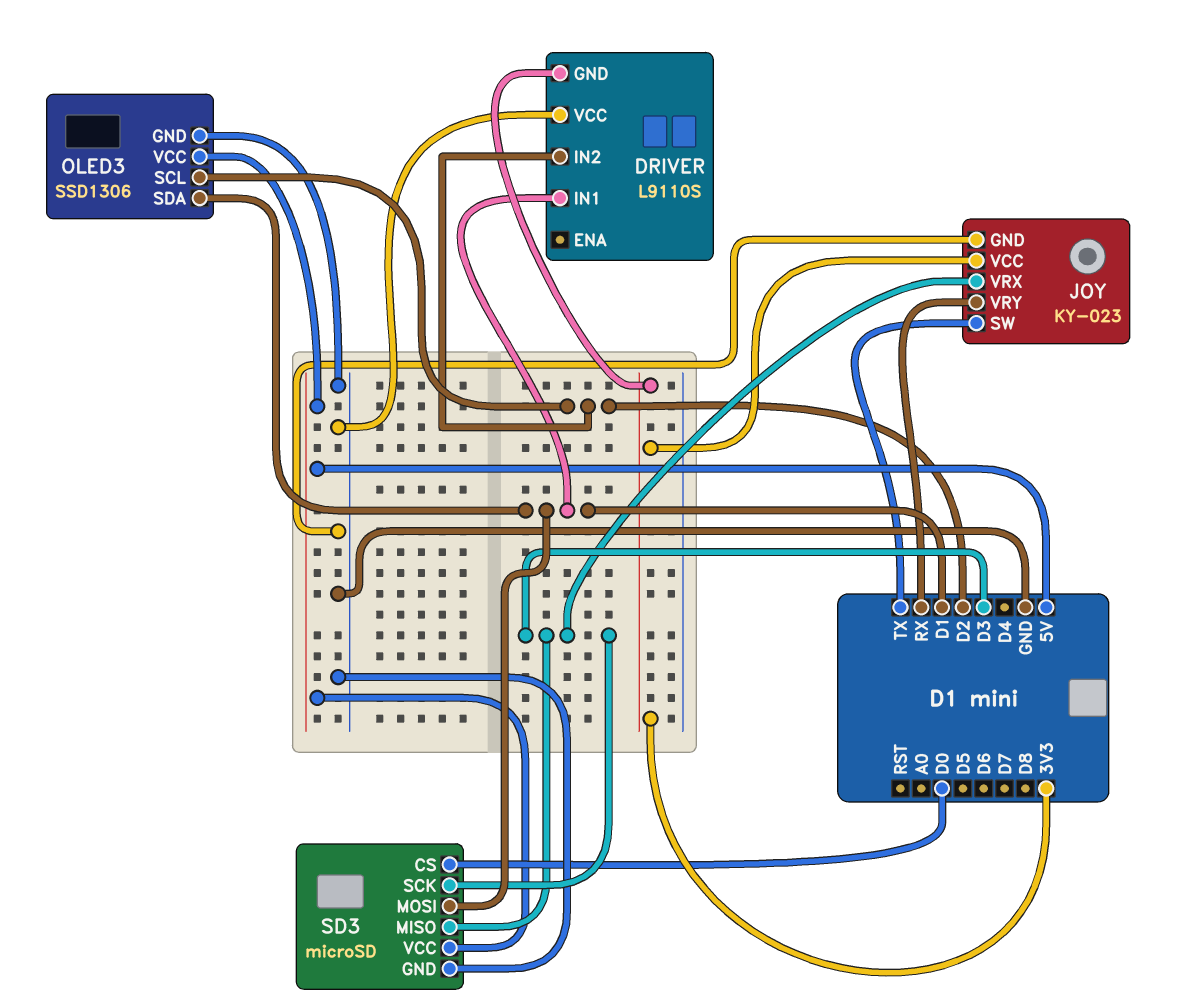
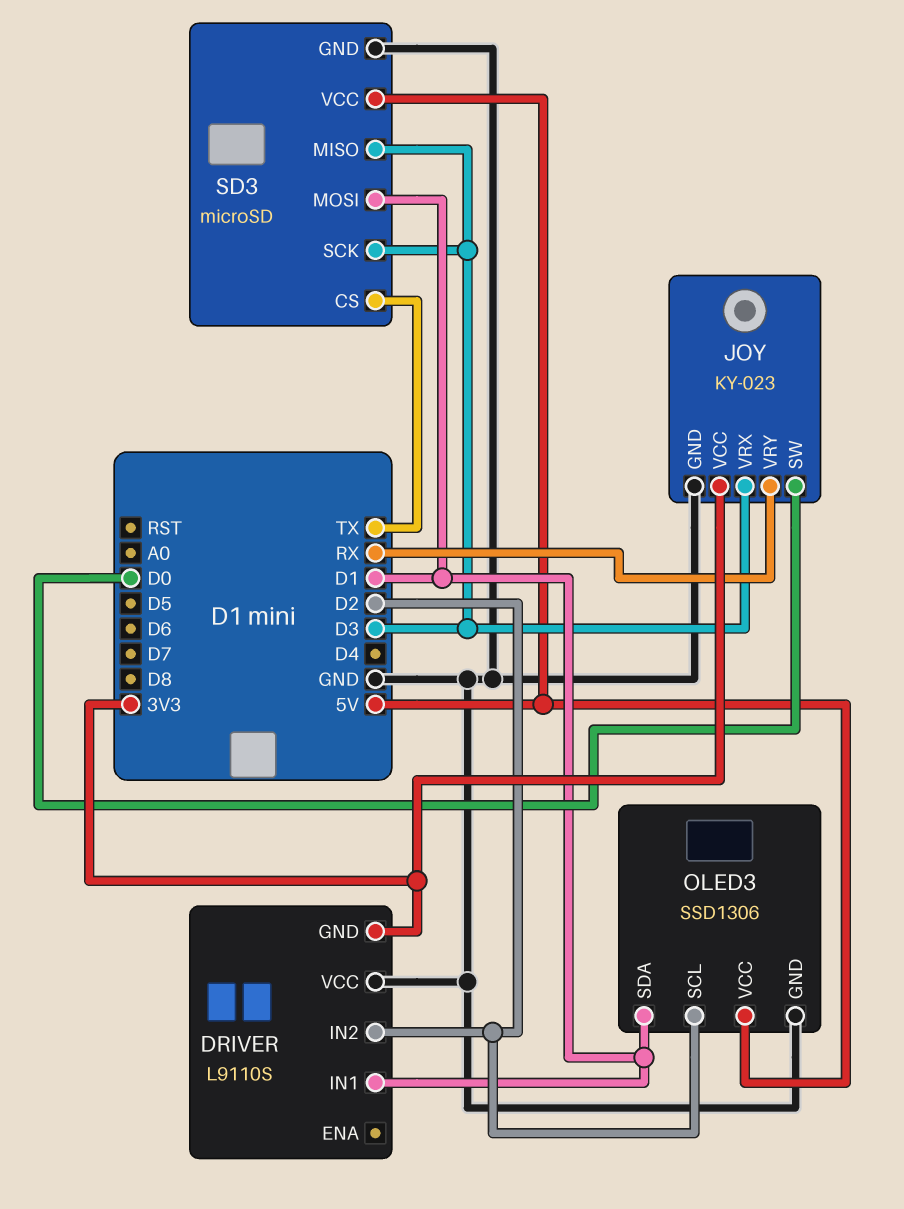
JOY pin SW: TX -> D0
SD3 pin CS: D0 -> TX

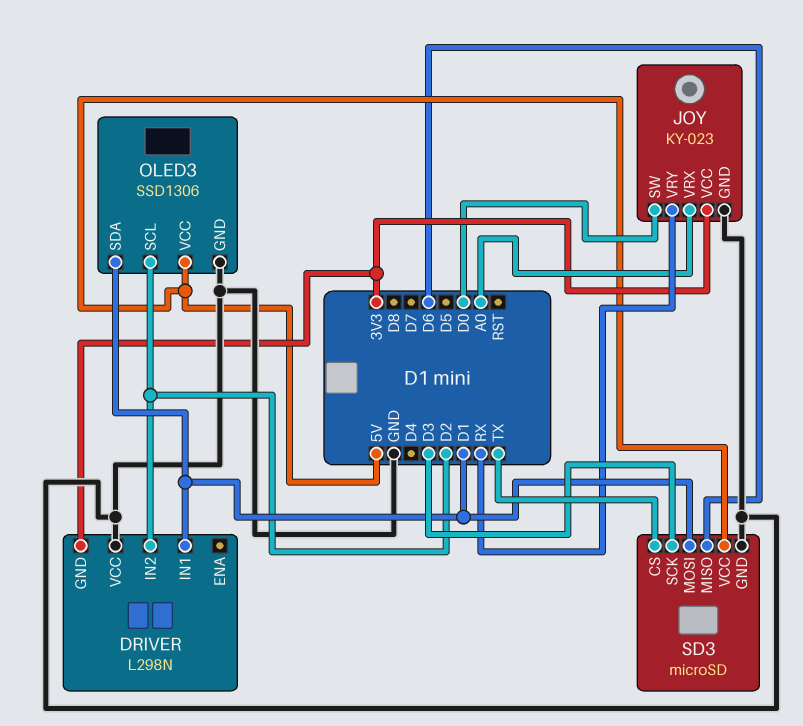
DRIVER: L9110S -> L298N
JOY pin VRX: D3 -> A0
SD3 pin MISO: D3 -> D6

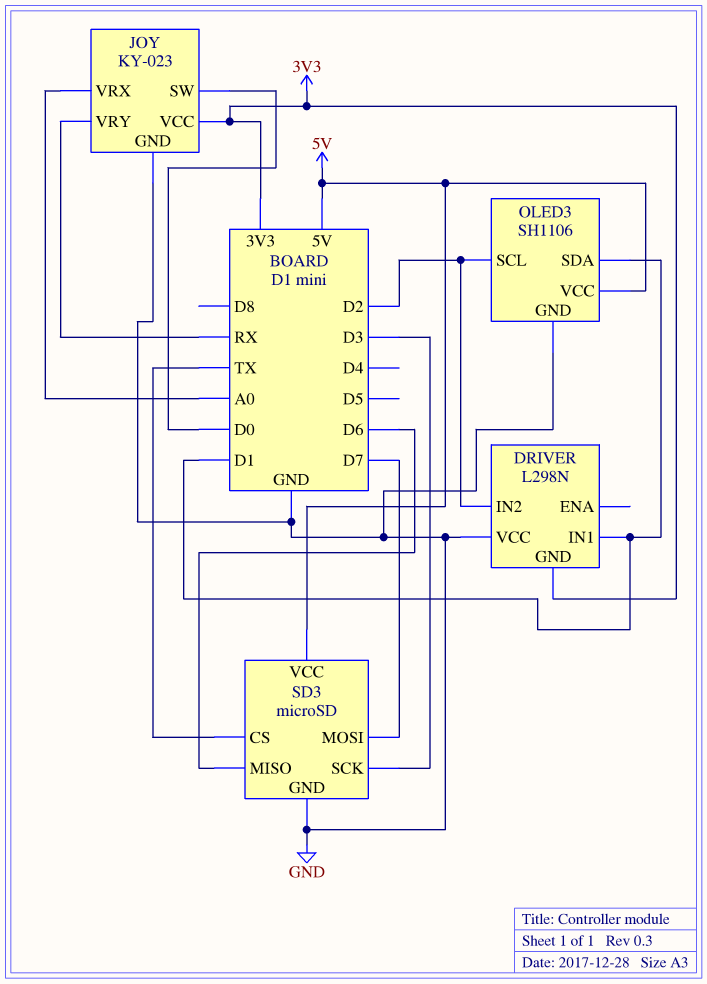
OLED3: SSD1306 -> SH1106
SD3 pin MOSI: D1 -> D7

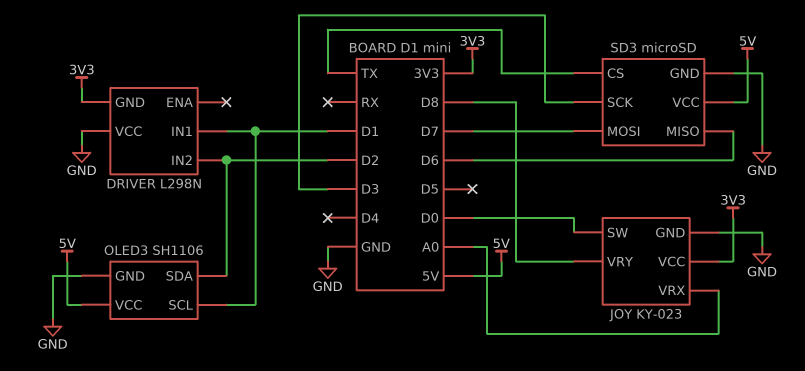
JOY pin VRY: RX -> D8
OLED3 pin SCL: D2 -> D1
OLED3 pin SDA: D1 -> D2

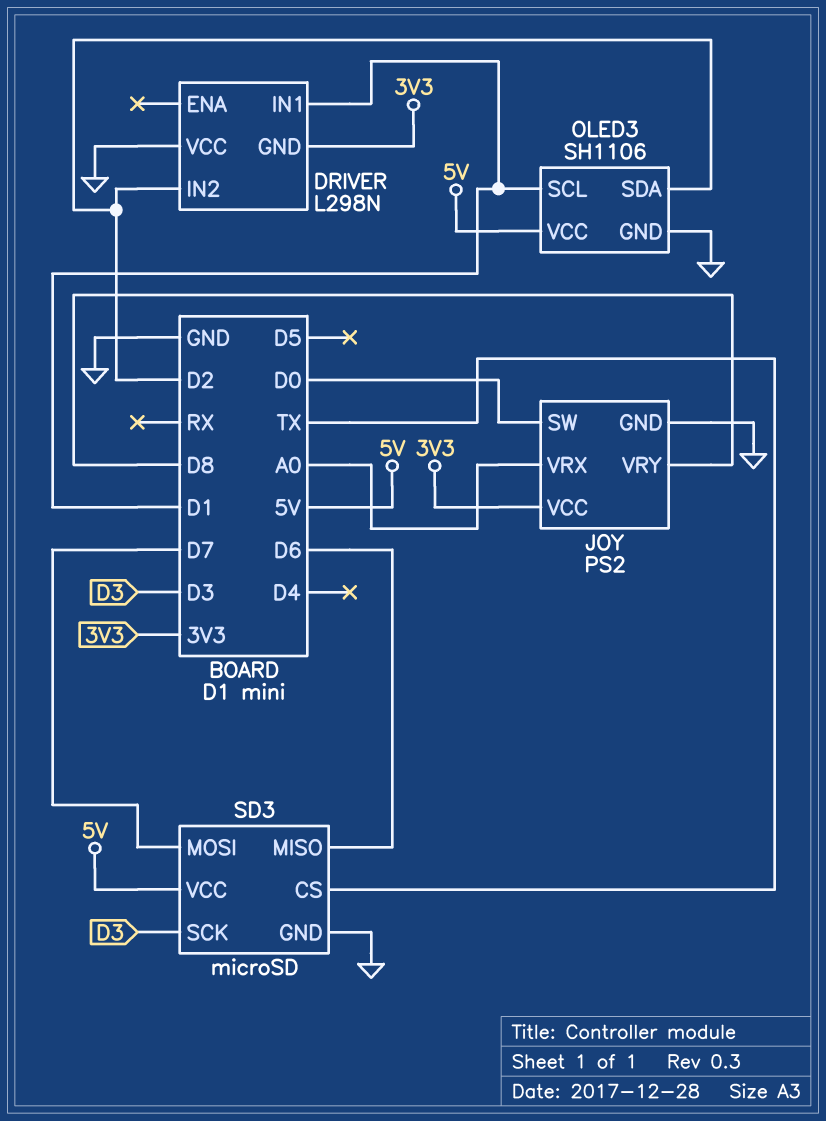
JOY: KY-023 -> PS2

